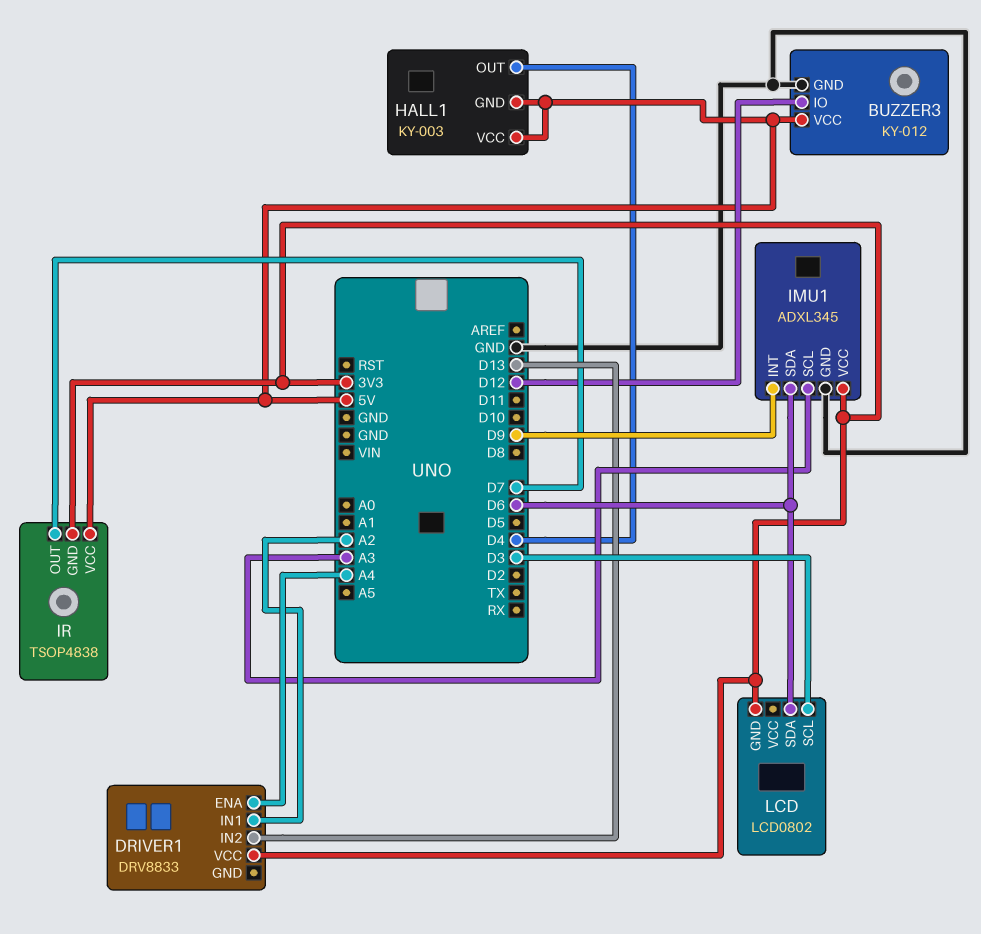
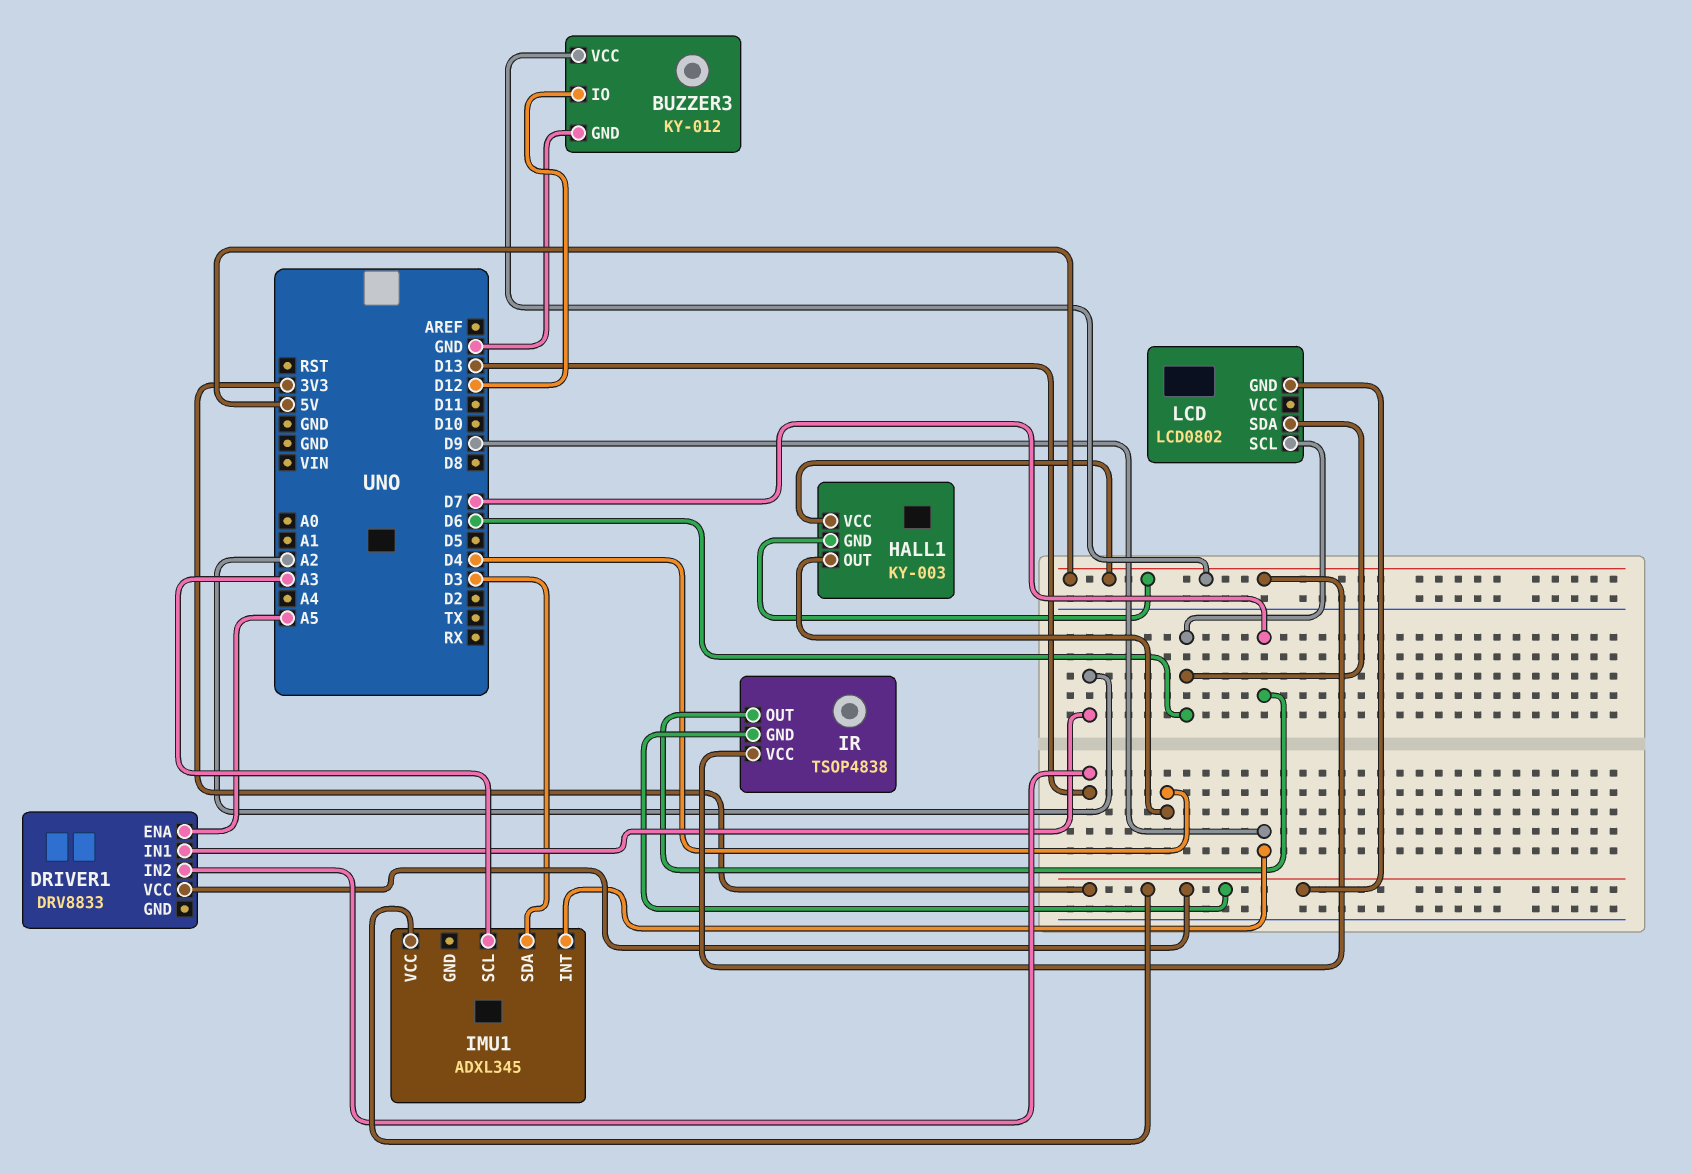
DRIVER1 pin ENA: A4 -> A5
IMU1 pin GND: GND -> none
IMU1 pin SDA: D6 -> D3
LCD pin SCL: D3 -> D6

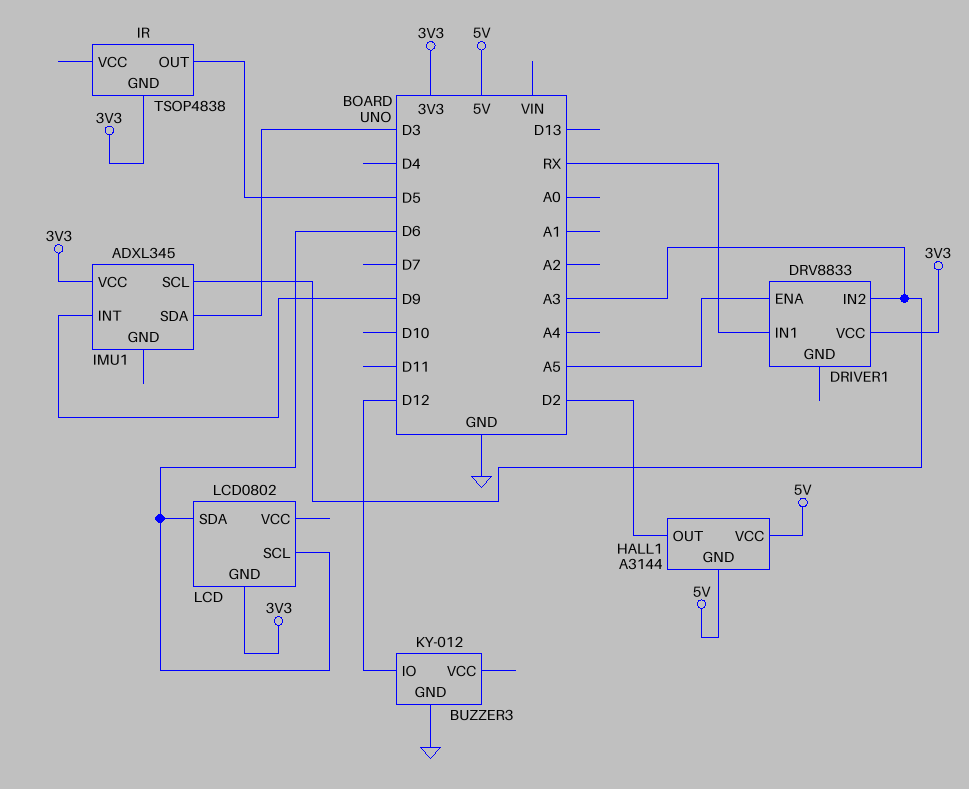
BUZZER3 pin VCC: 5V -> none
DRIVER1 pin IN1: A2 -> RX
DRIVER1 pin IN2: D13 -> A3
HALL1: KY-003 -> A3144
HALL1 pin OUT: D4 -> D2
IR pin OUT: D7 -> D5
IR pin VCC: 5V -> none

